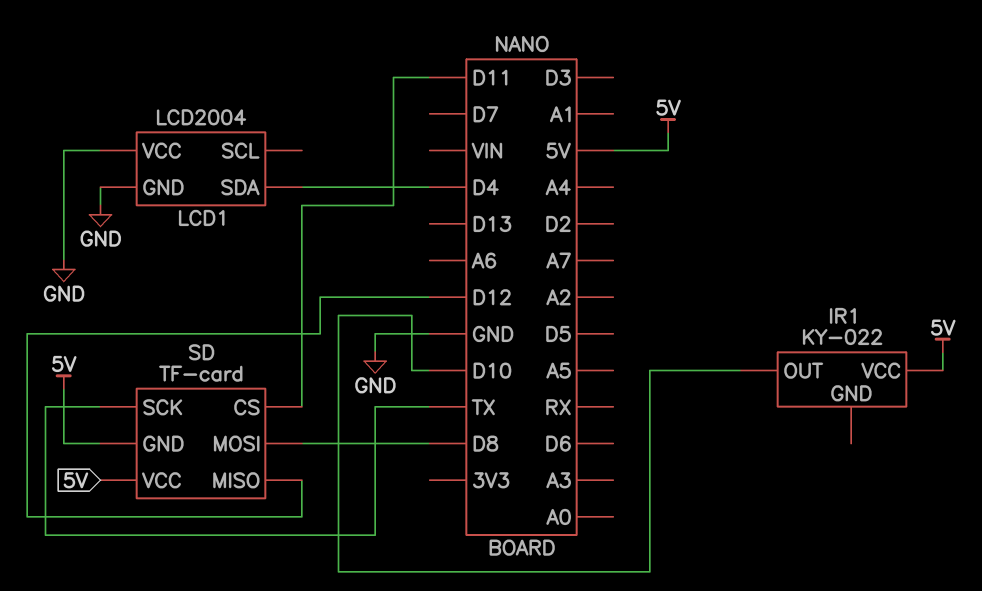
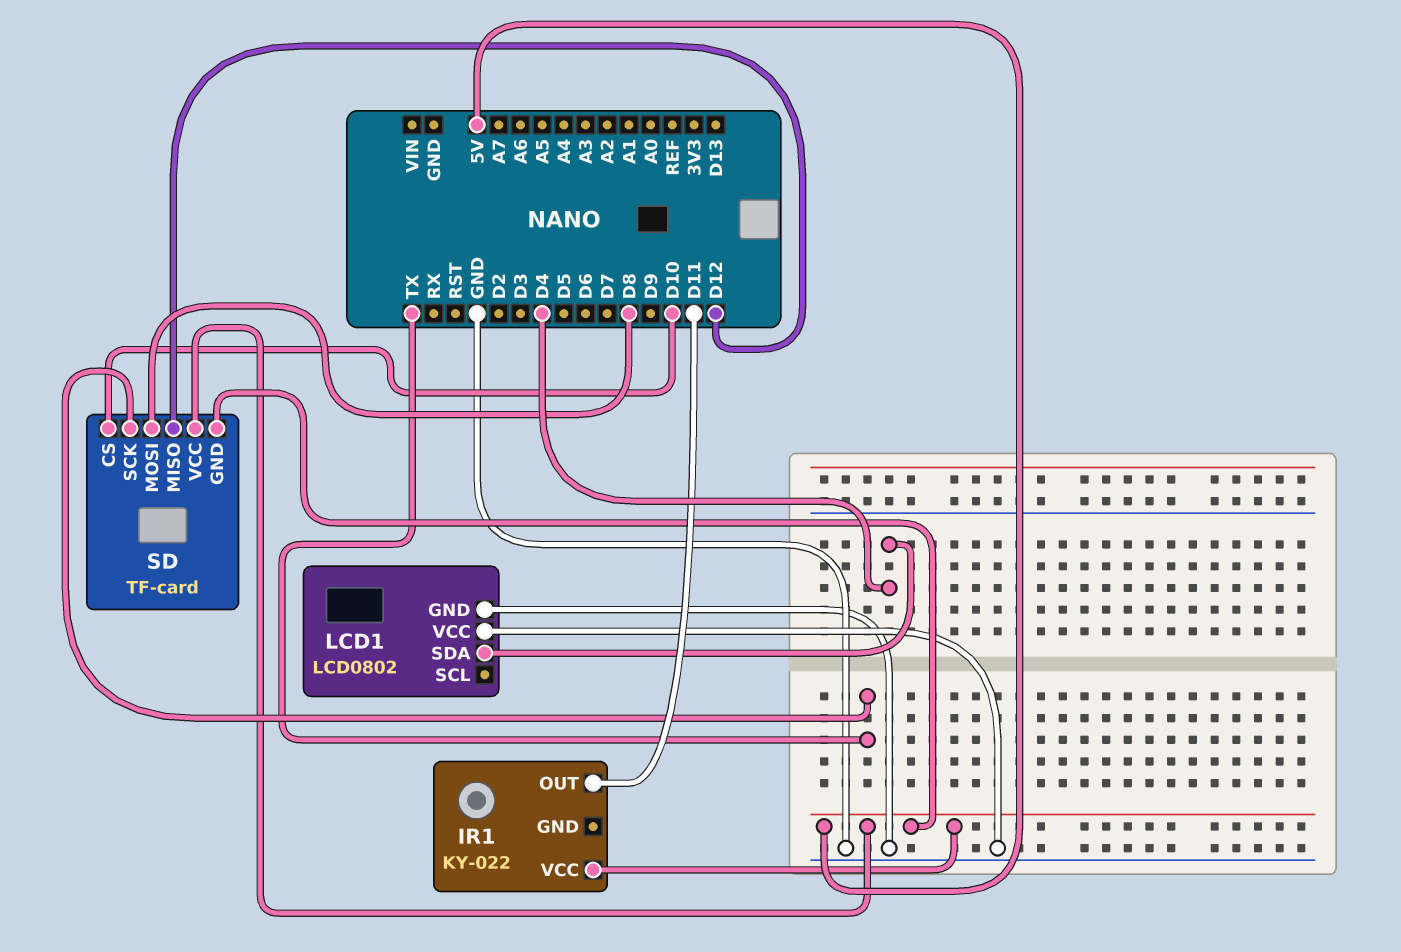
IR1 pin OUT: D10 -> D11
LCD1: LCD2004 -> LCD0802
SD pin CS: D11 -> D10

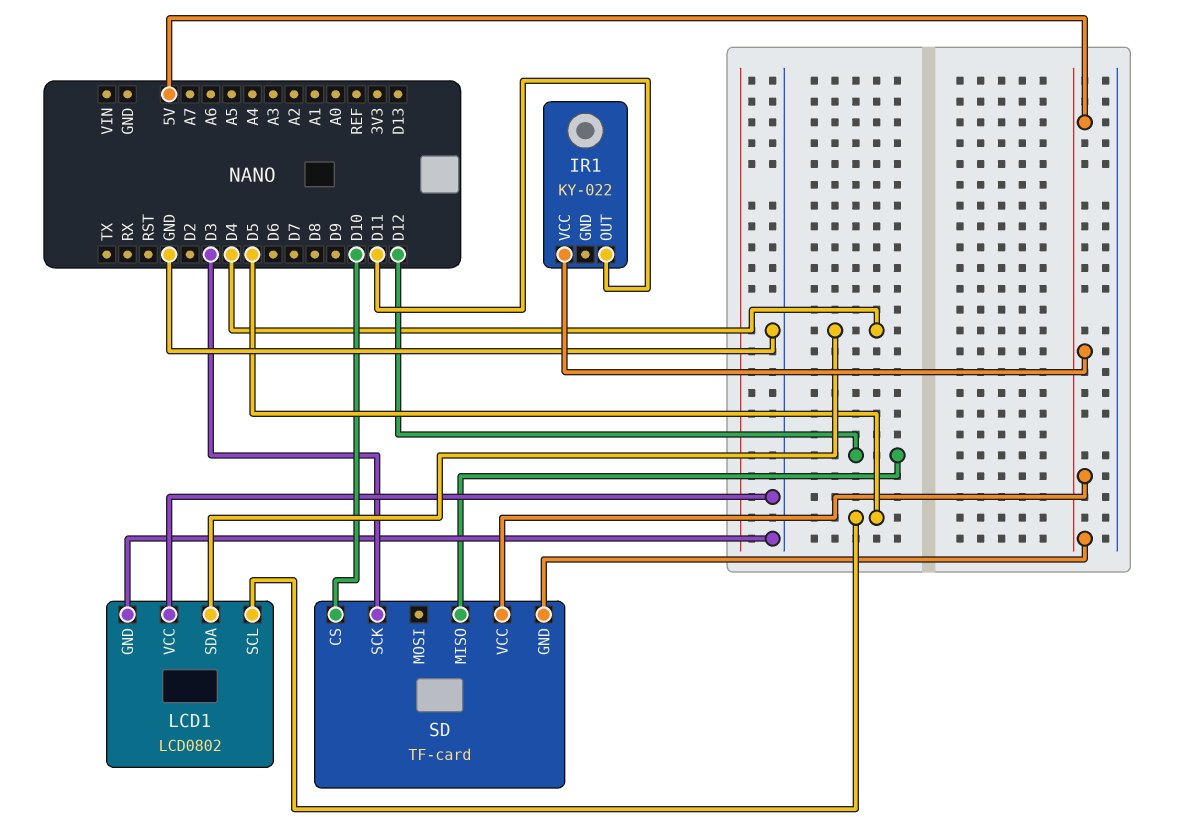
LCD1 pin SCL: none -> D5
SD pin MOSI: D8 -> none
SD pin SCK: TX -> D3

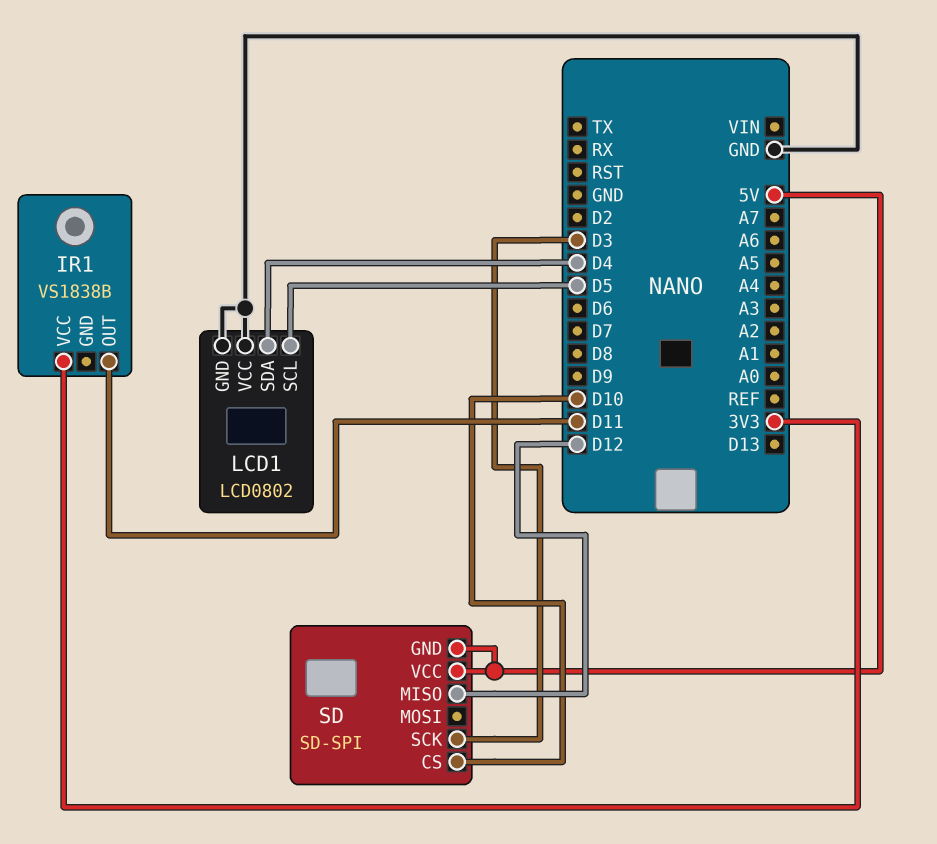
IR1: KY-022 -> VS1838B
IR1 pin VCC: 5V -> 3V3
SD: TF-card -> SD-SPI

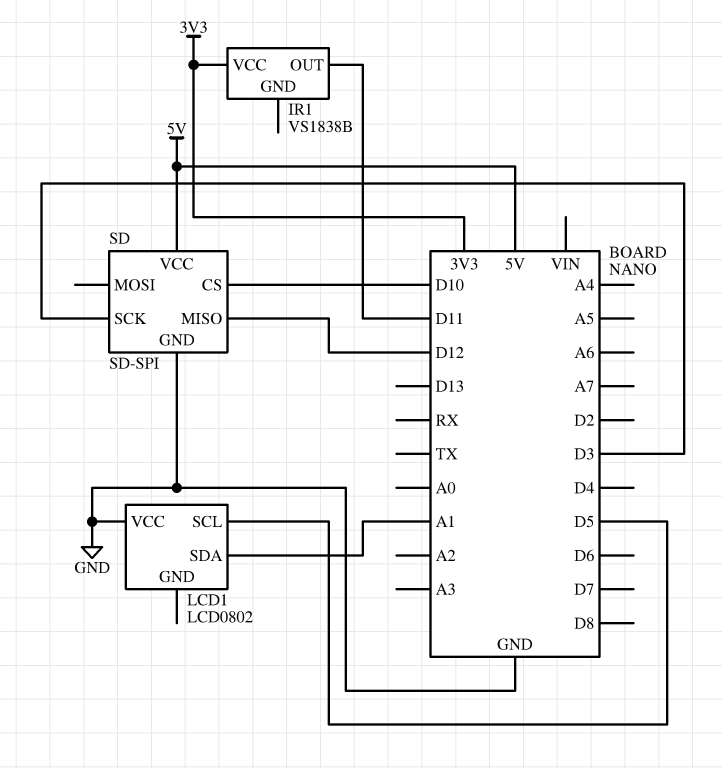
LCD1 pin GND: GND -> none
LCD1 pin SDA: D4 -> A1
SD pin GND: 5V -> GND

